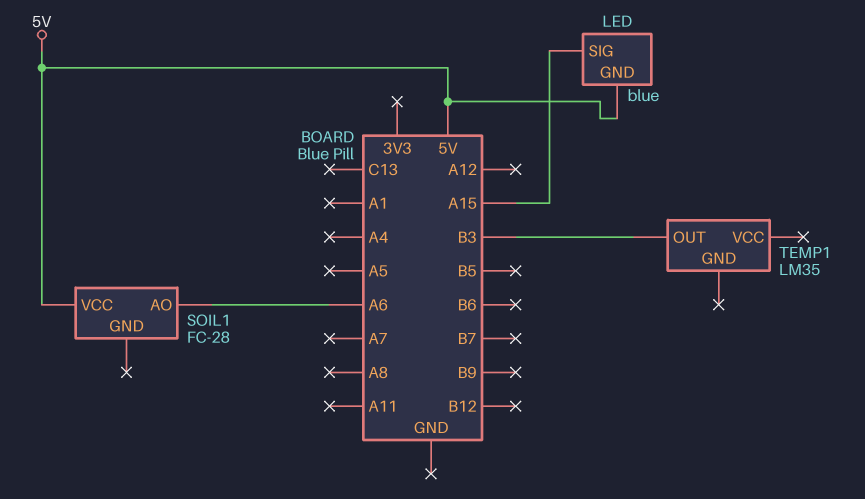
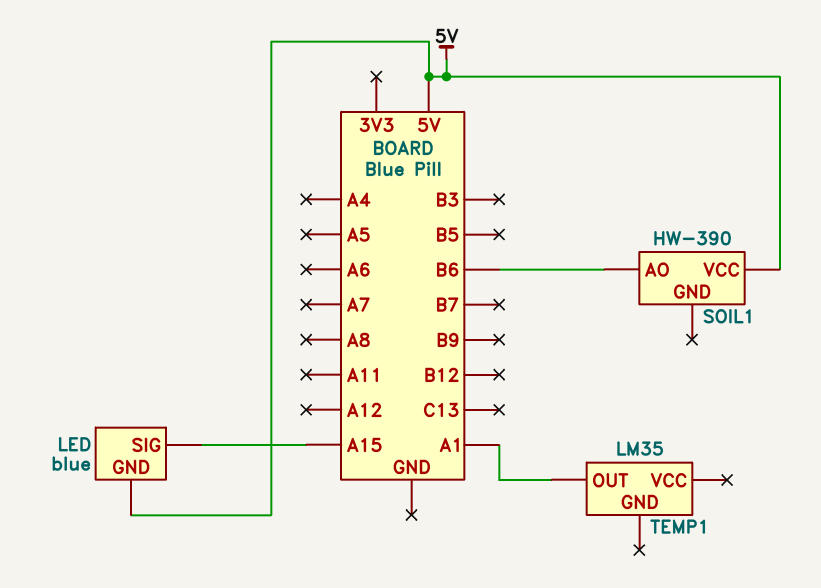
SOIL1: FC-28 -> HW-390
SOIL1 pin AO: A6 -> B6
TEMP1 pin OUT: B3 -> A1

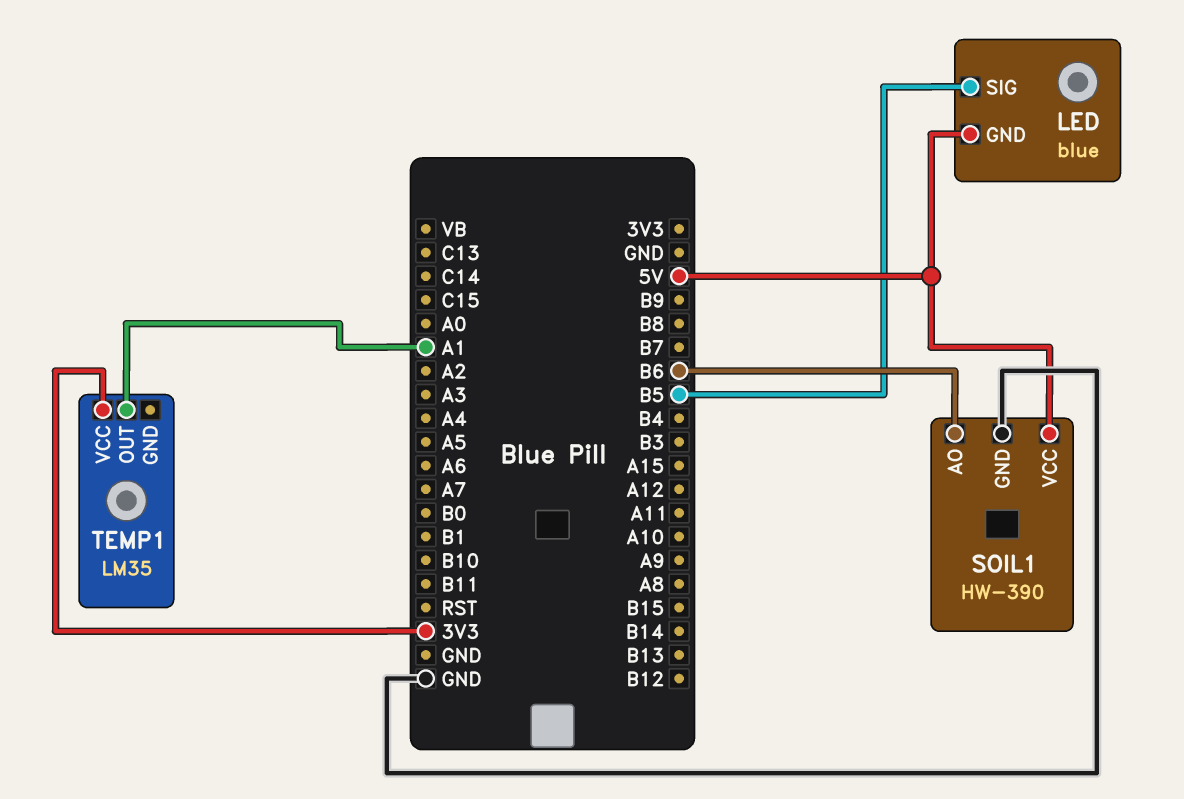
LED pin SIG: A15 -> B5
SOIL1 pin GND: none -> GND
TEMP1 pin VCC: none -> 3V3

